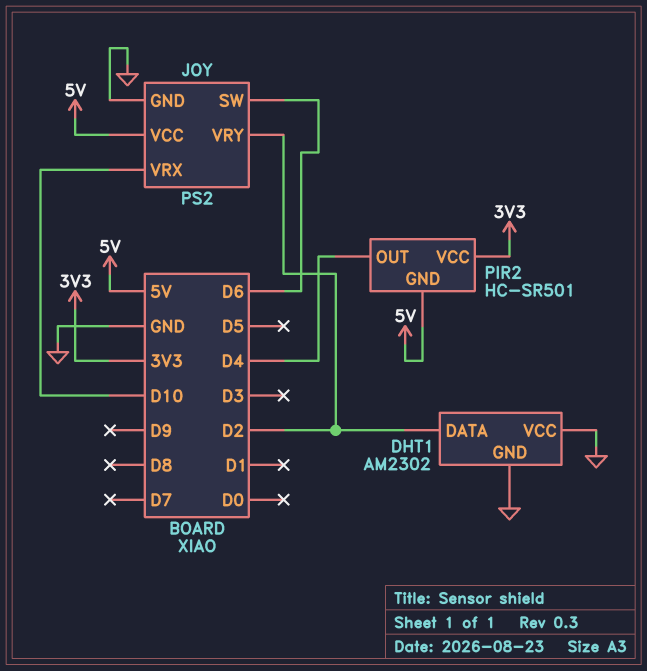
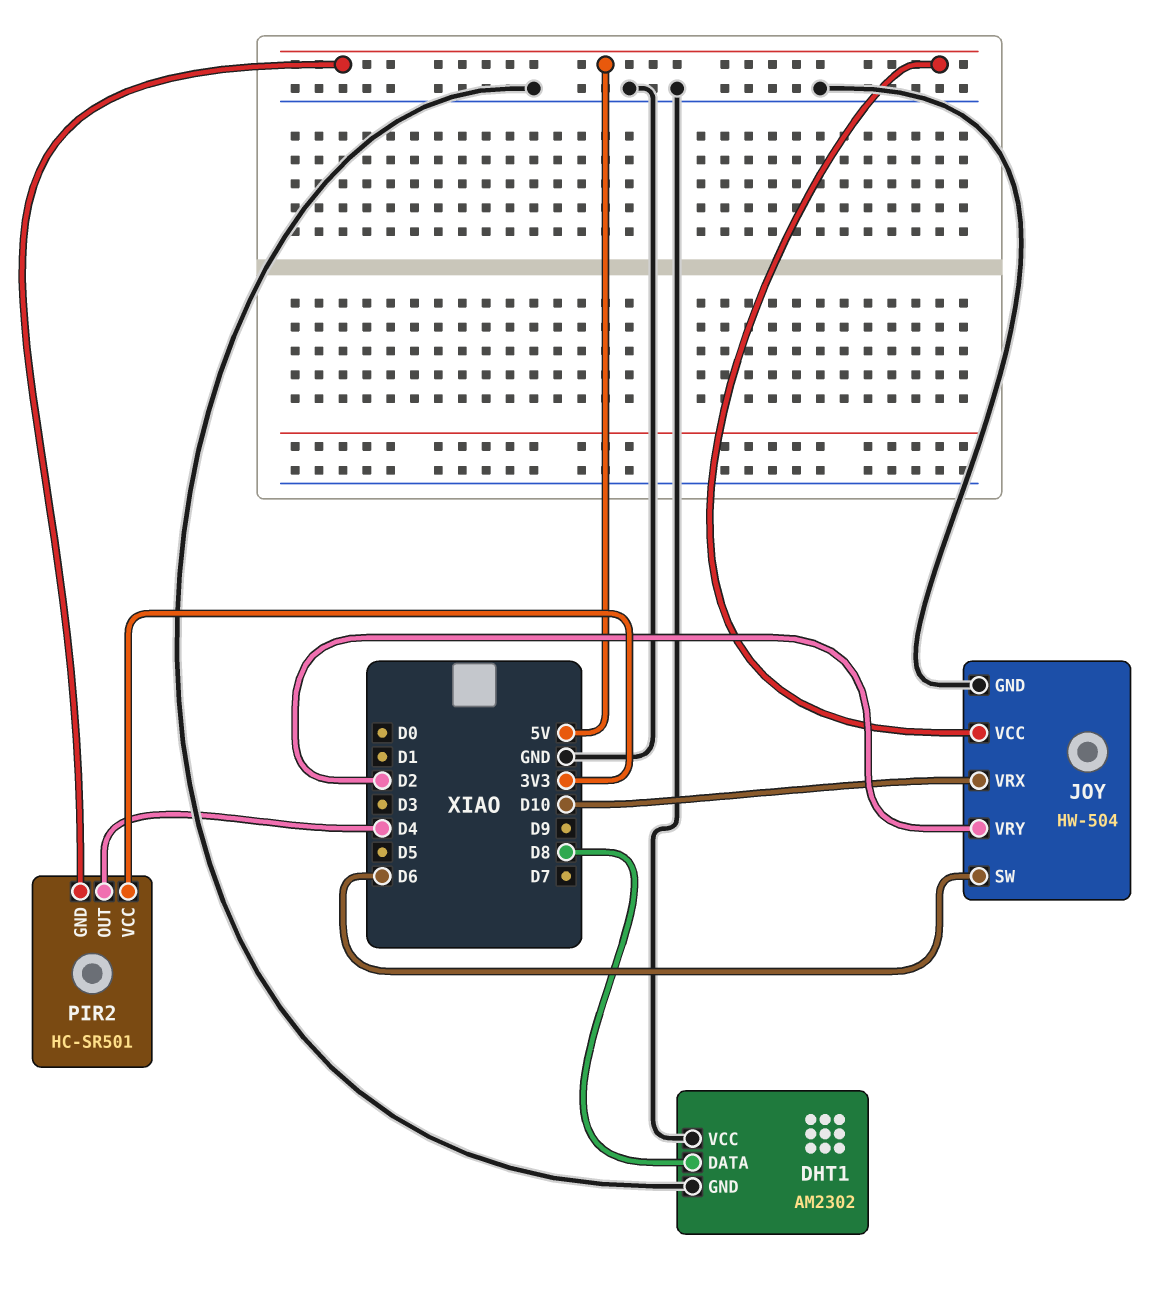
DHT1 pin DATA: D2 -> D8
JOY: PS2 -> HW-504

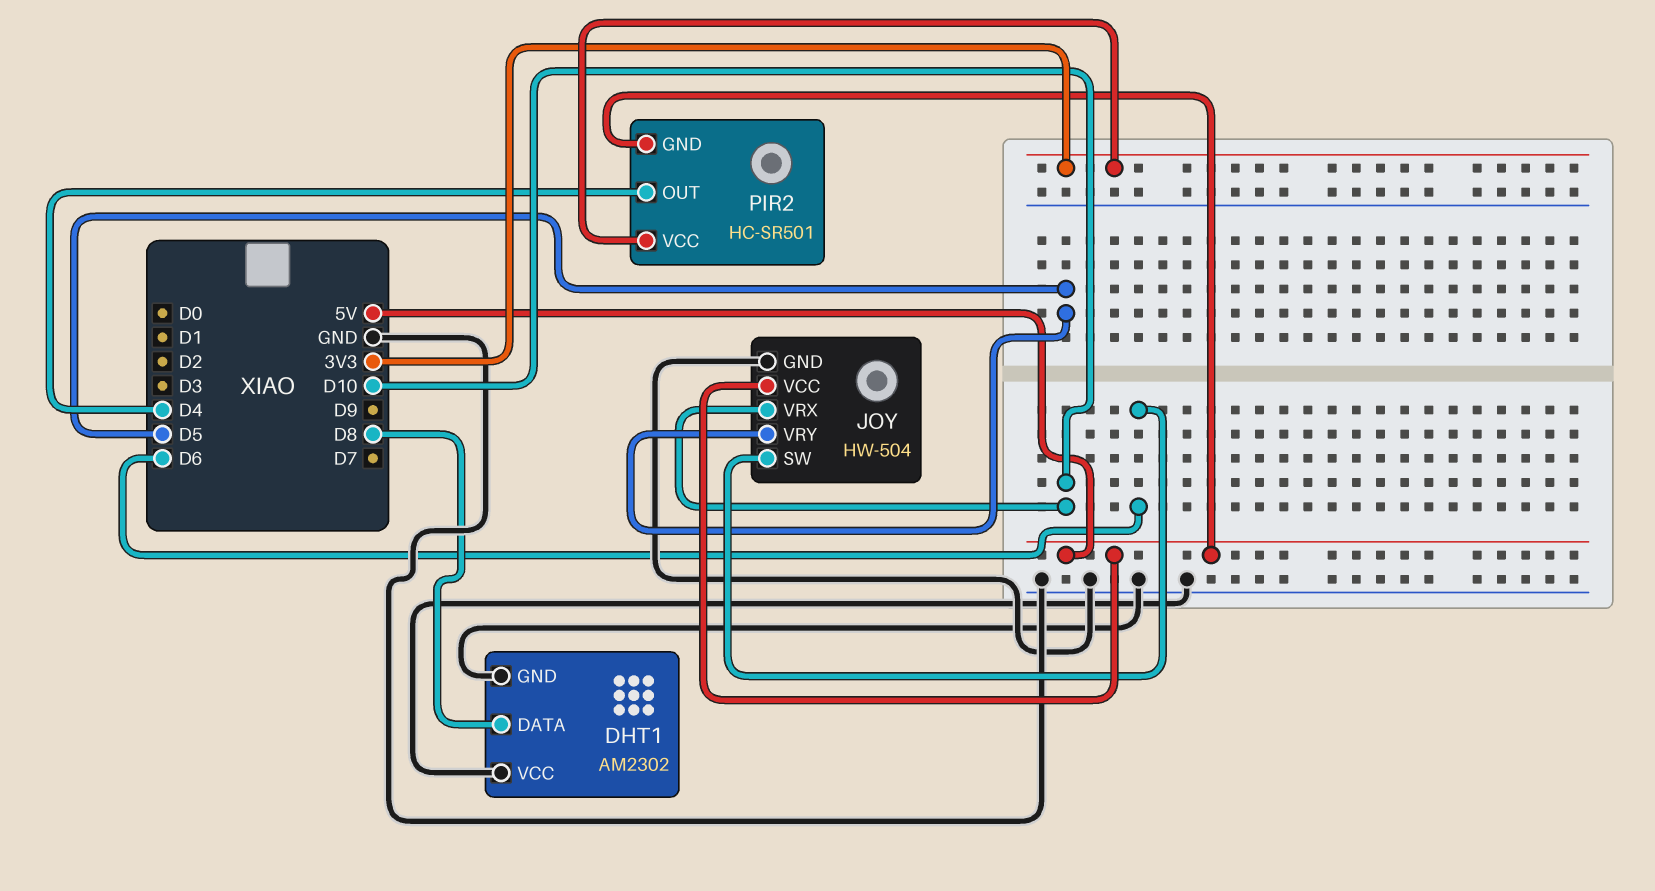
JOY pin VRY: D2 -> D5

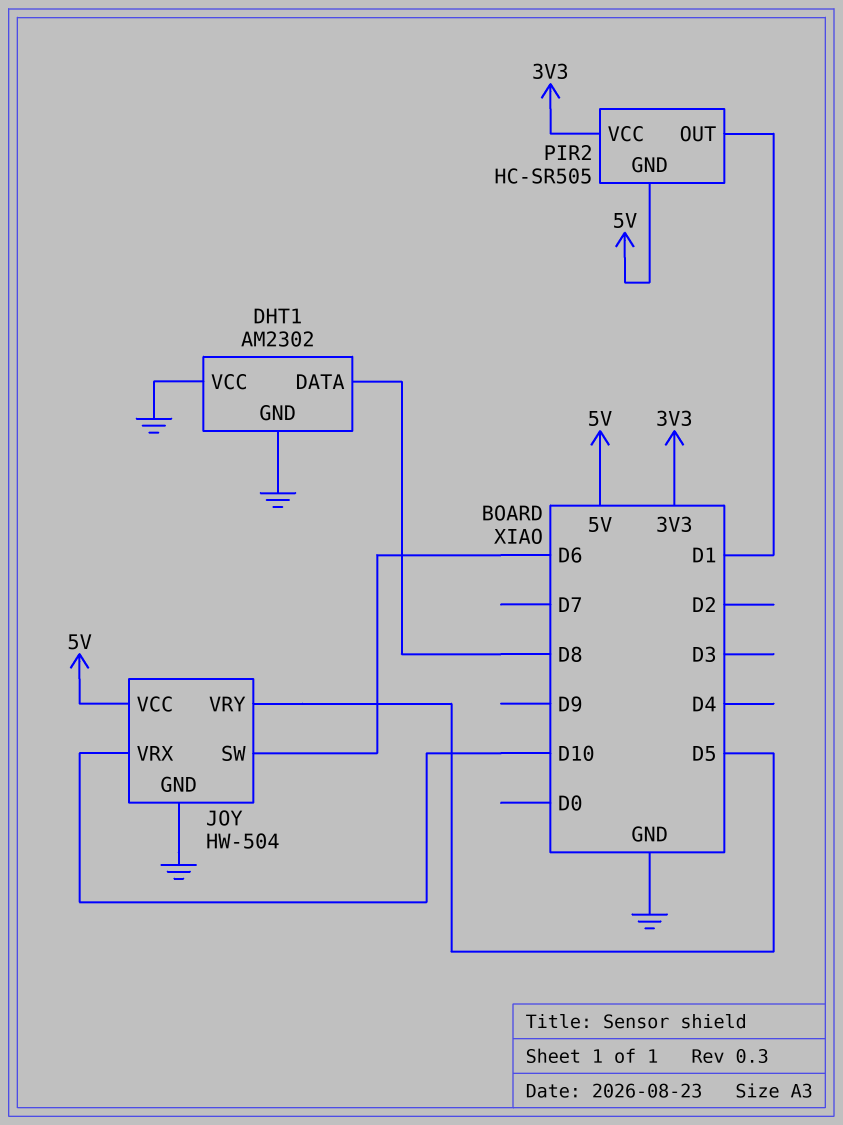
PIR2: HC-SR501 -> HC-SR505
PIR2 pin OUT: D4 -> D1

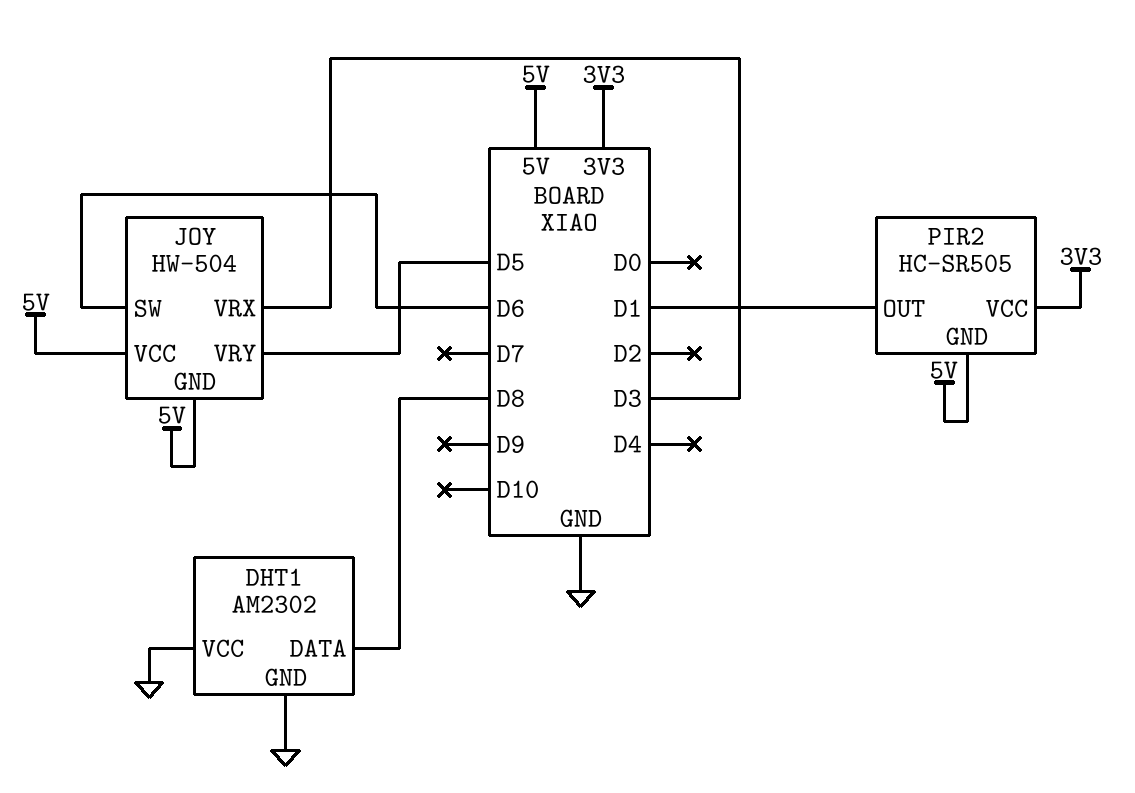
JOY pin GND: GND -> 5V
JOY pin VRX: D10 -> D3

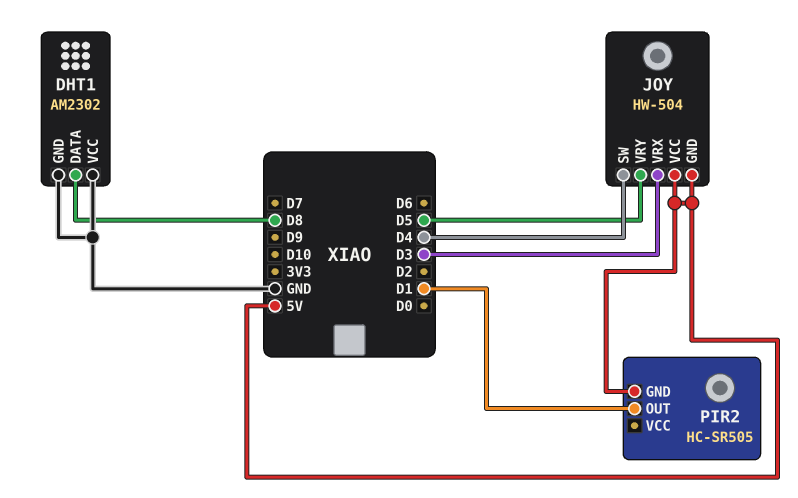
JOY pin SW: D6 -> D4
PIR2 pin VCC: 3V3 -> none

